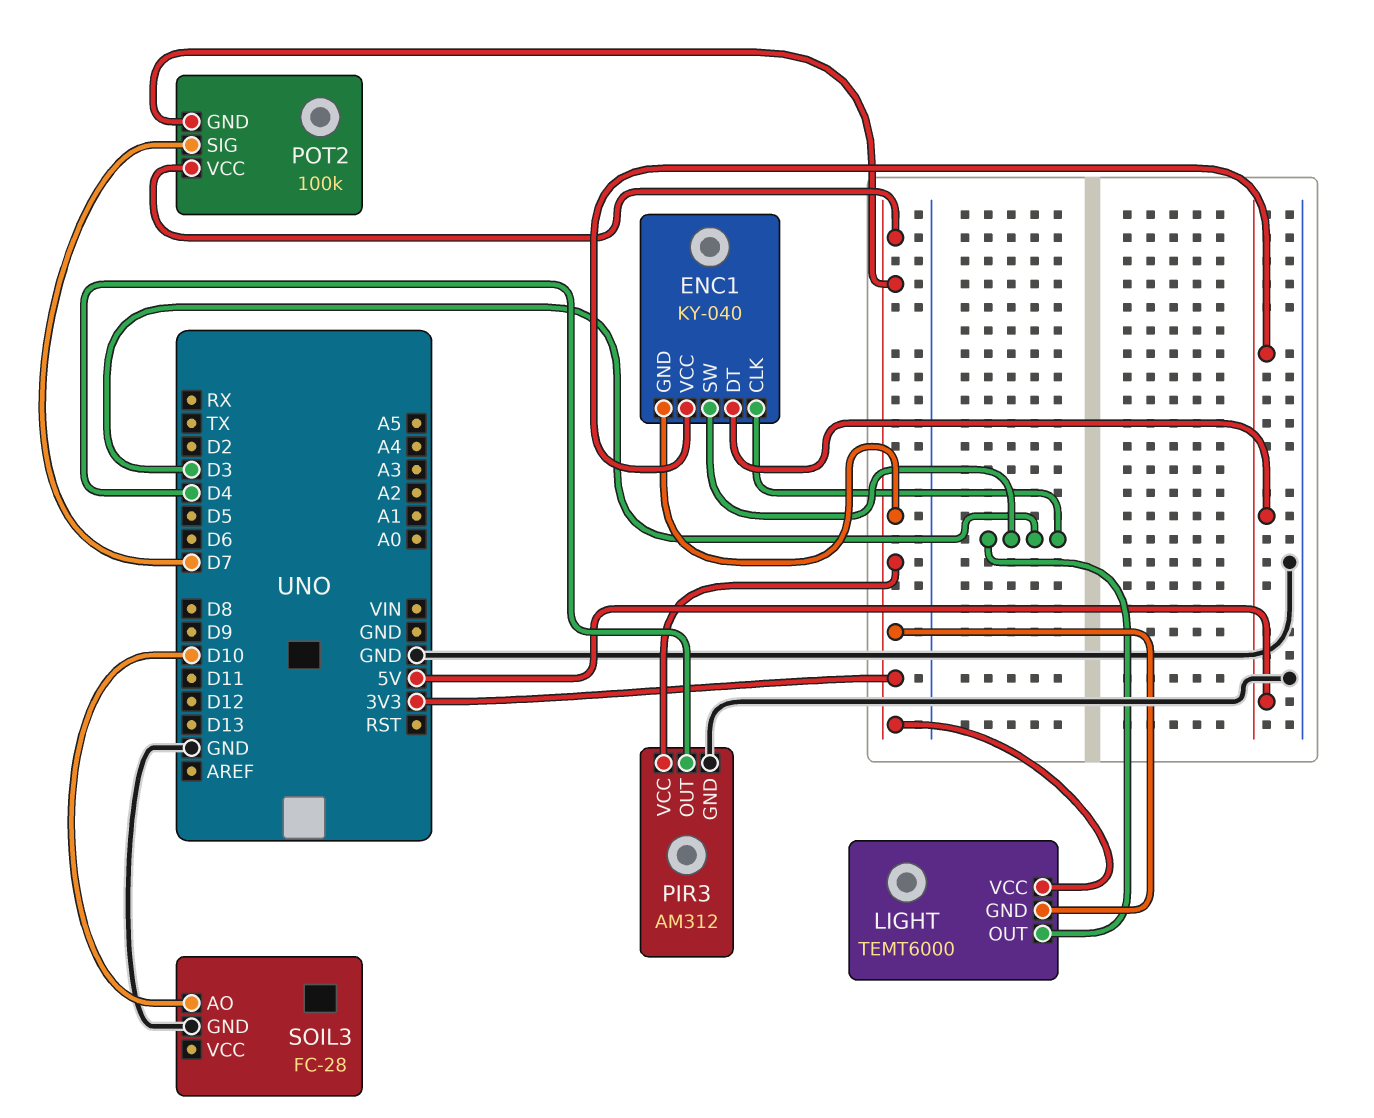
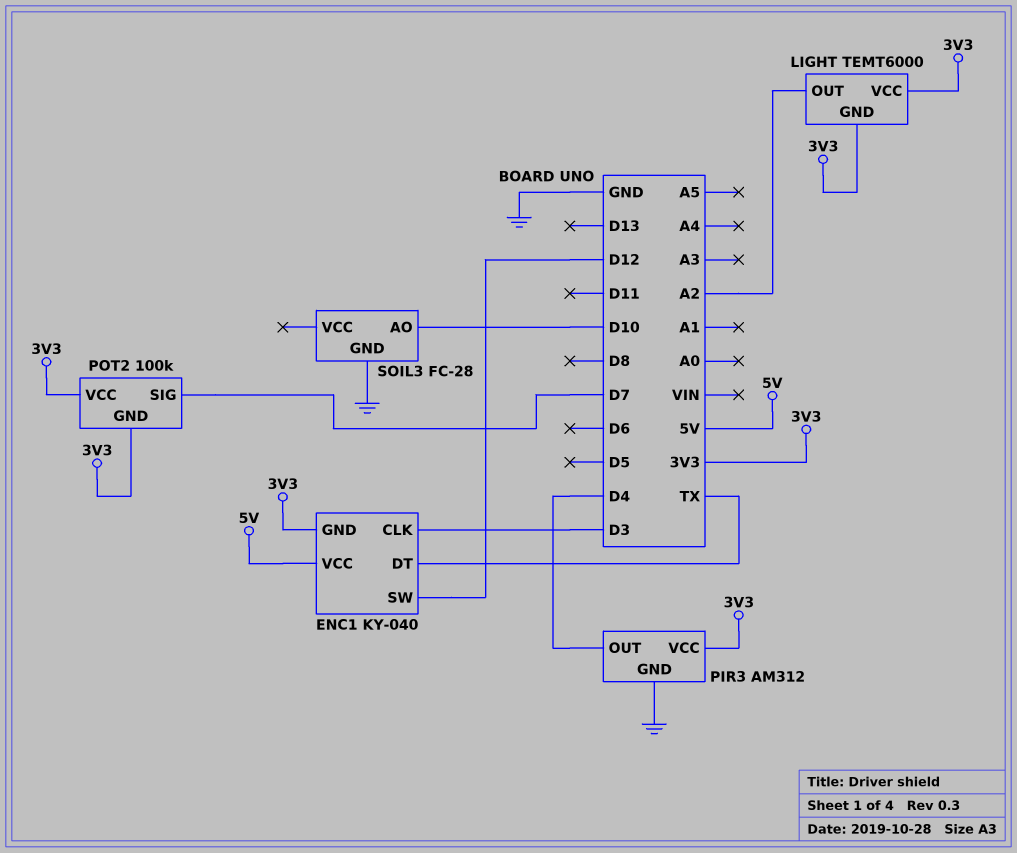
ENC1 pin DT: 5V -> TX
ENC1 pin SW: D3 -> D12
LIGHT pin OUT: D3 -> A2

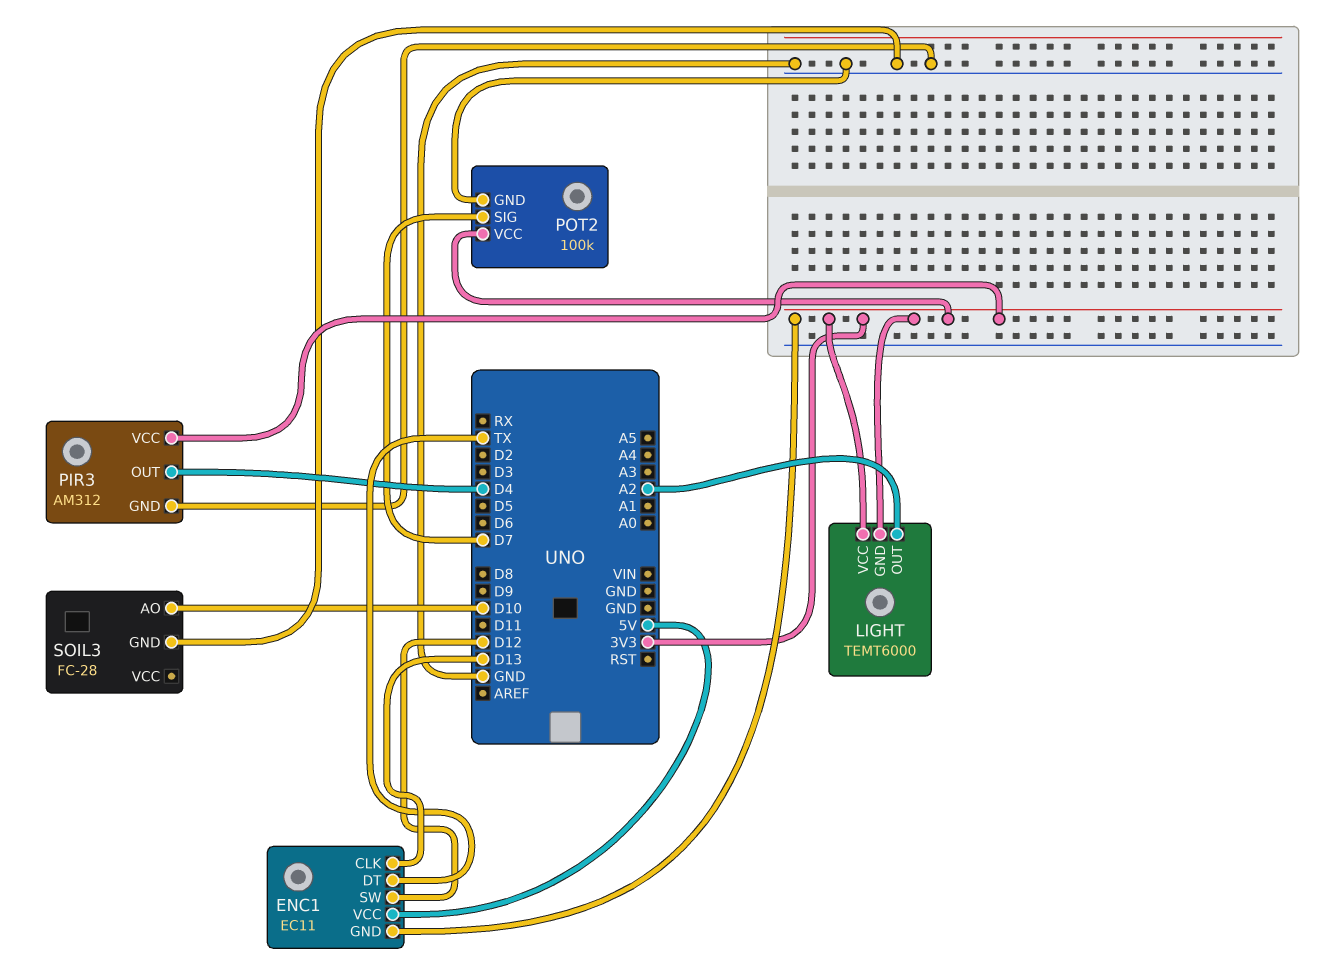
ENC1: KY-040 -> EC11
ENC1 pin CLK: D3 -> D13
POT2 pin GND: 3V3 -> GND

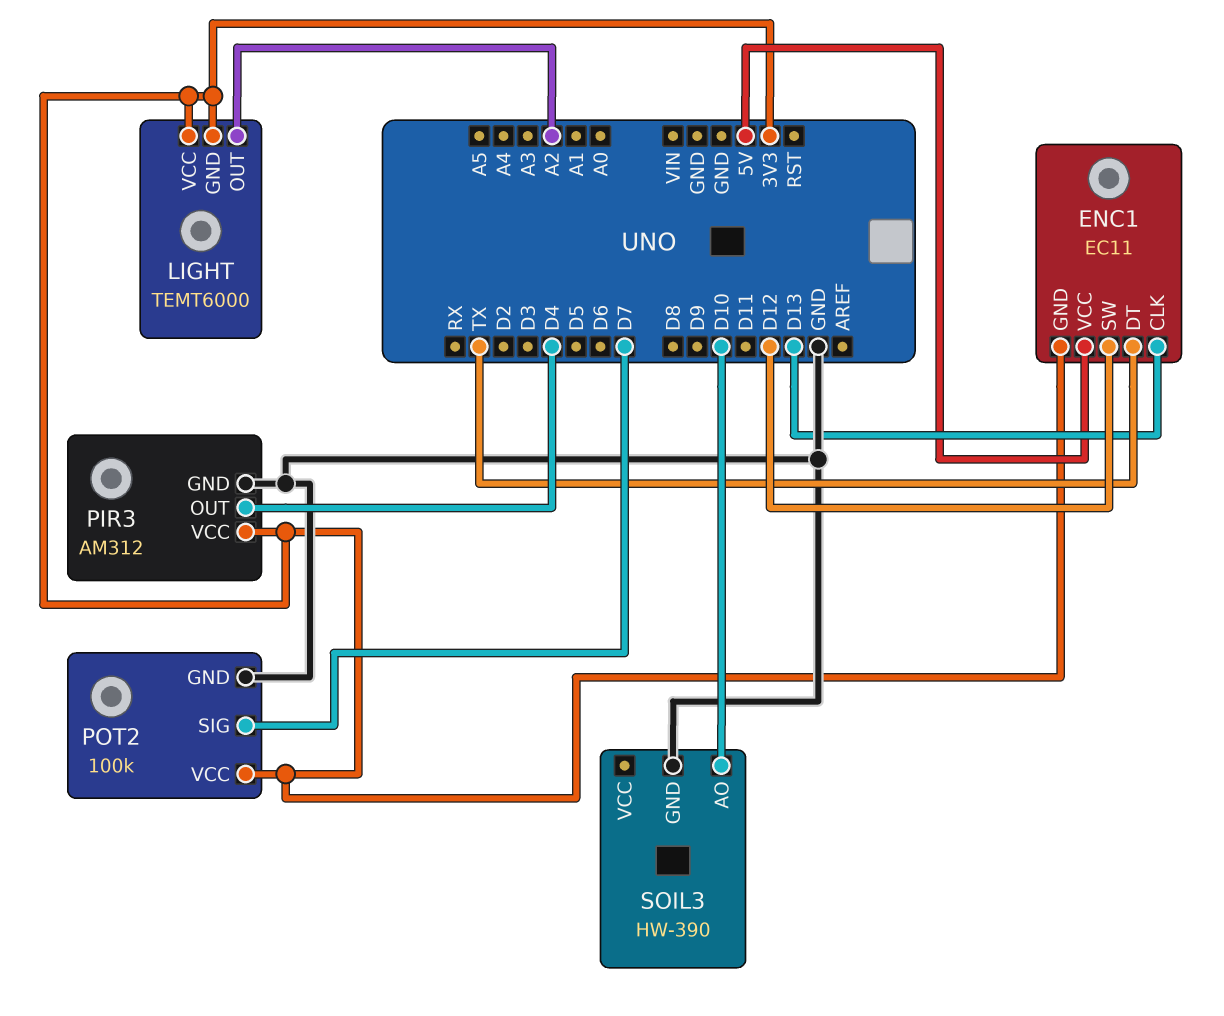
SOIL3: FC-28 -> HW-390

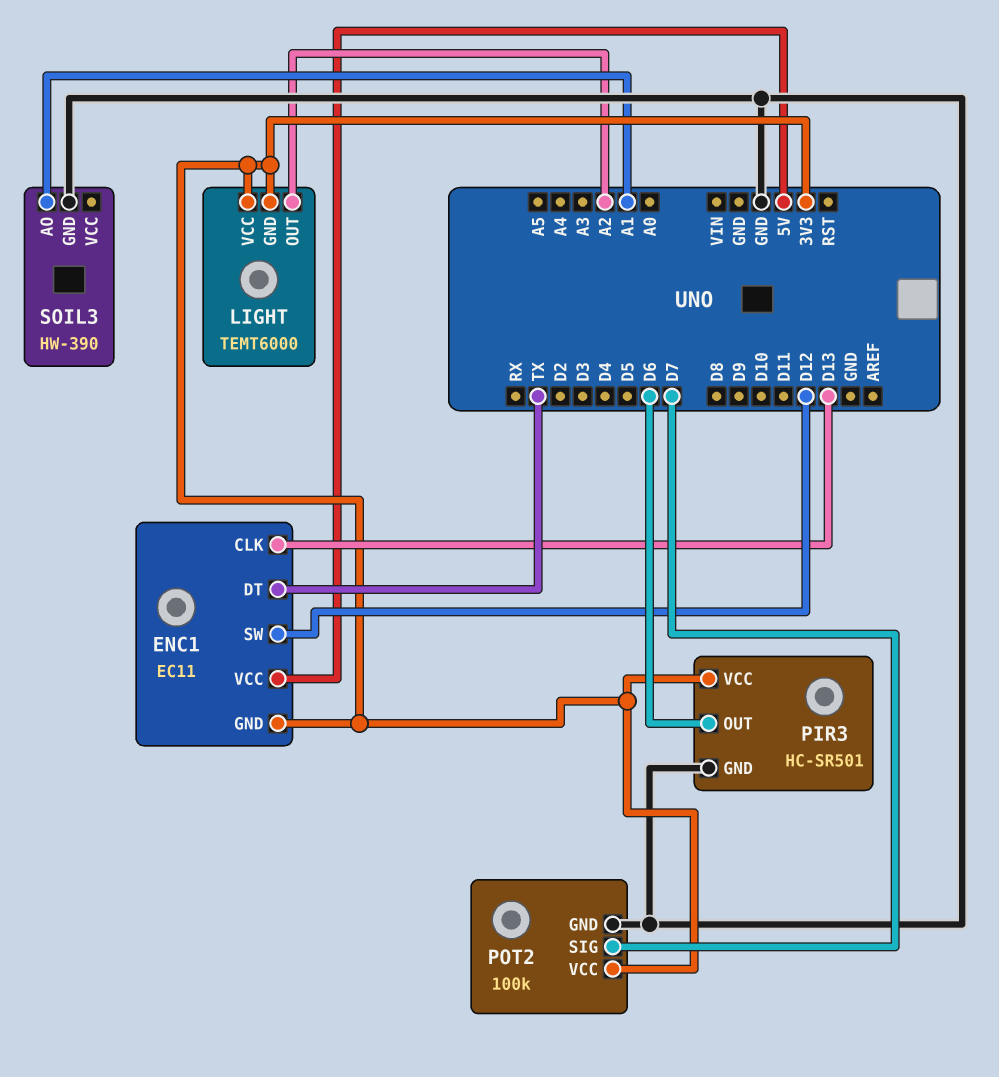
PIR3: AM312 -> HC-SR501
PIR3 pin OUT: D4 -> D6
SOIL3 pin AO: D10 -> A1

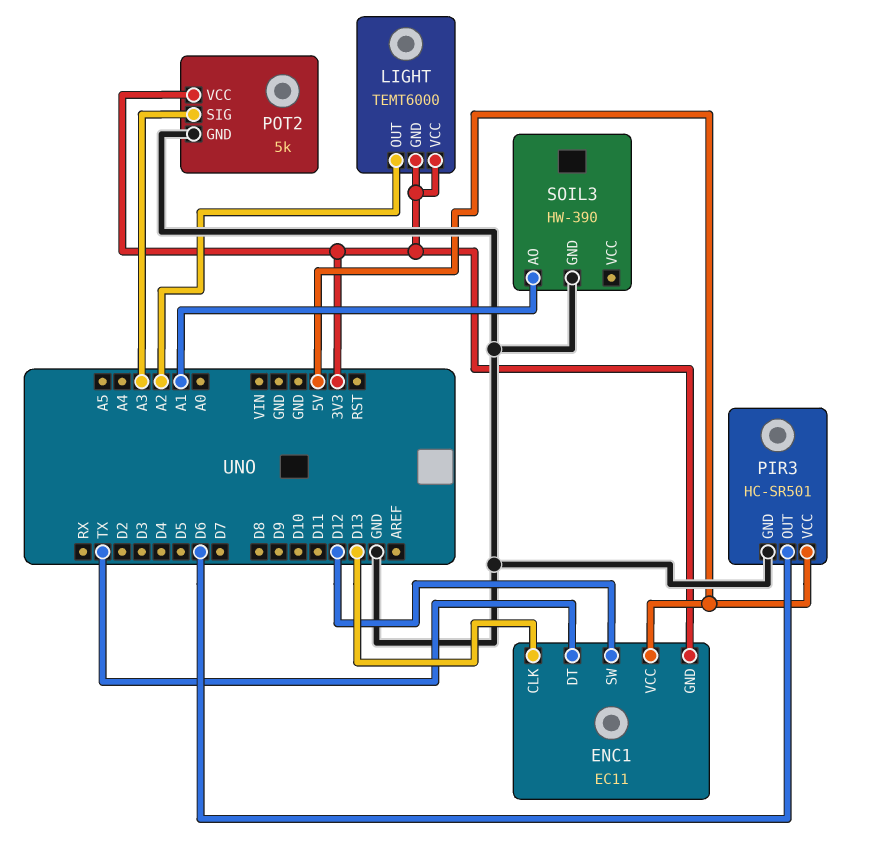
PIR3 pin VCC: 3V3 -> 5V
POT2: 100k -> 5k
POT2 pin SIG: D7 -> A3

